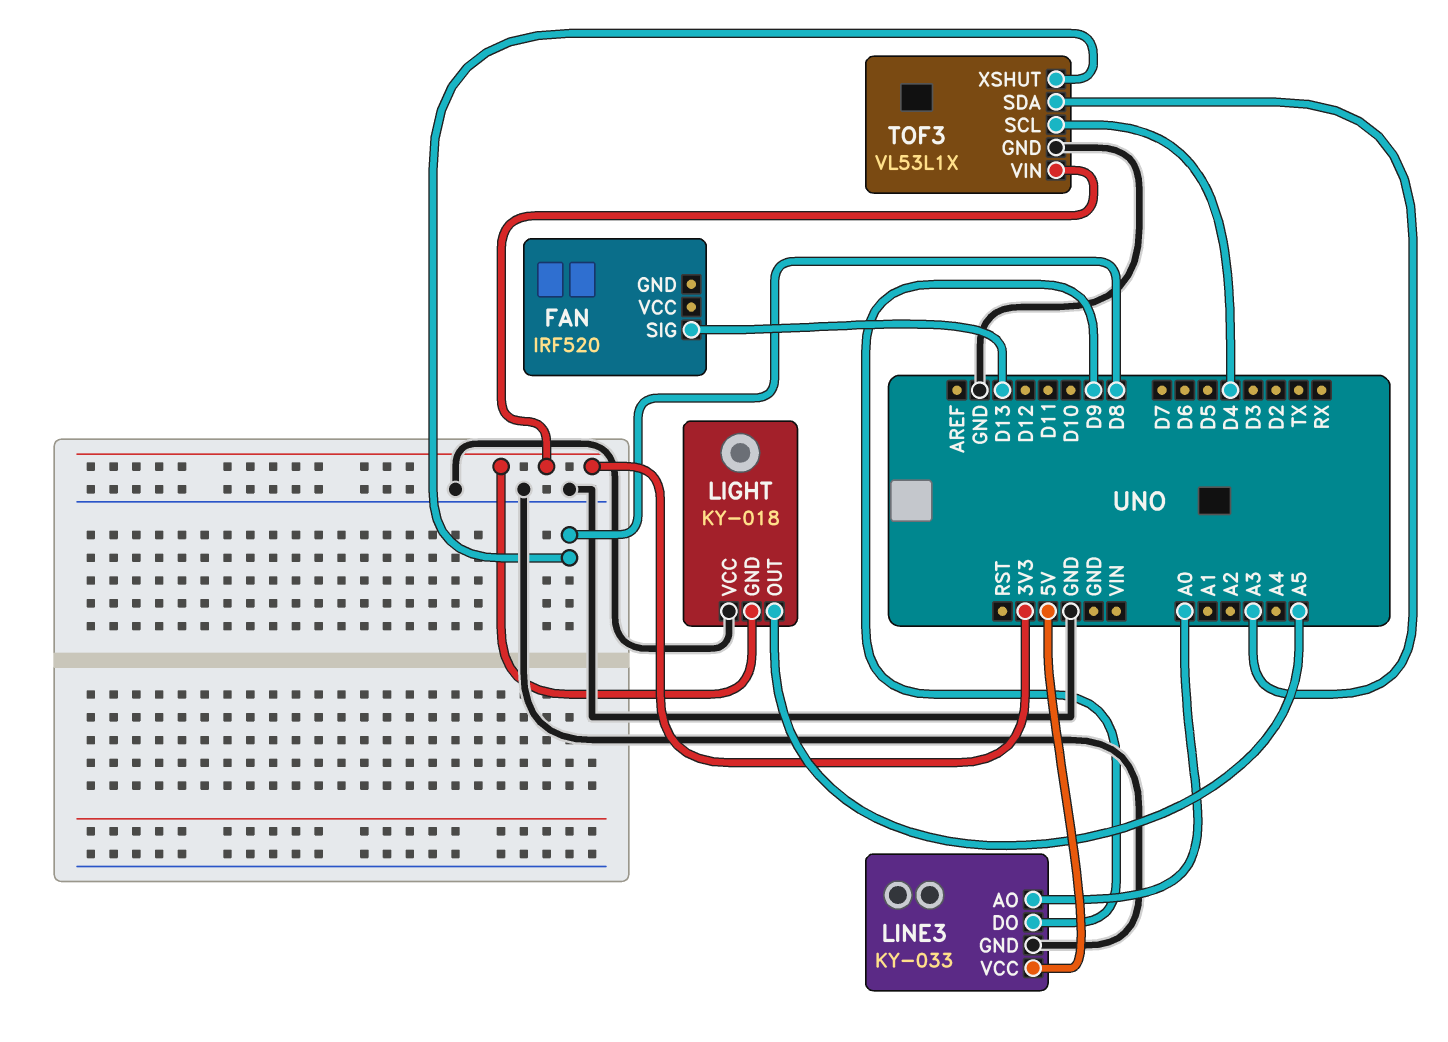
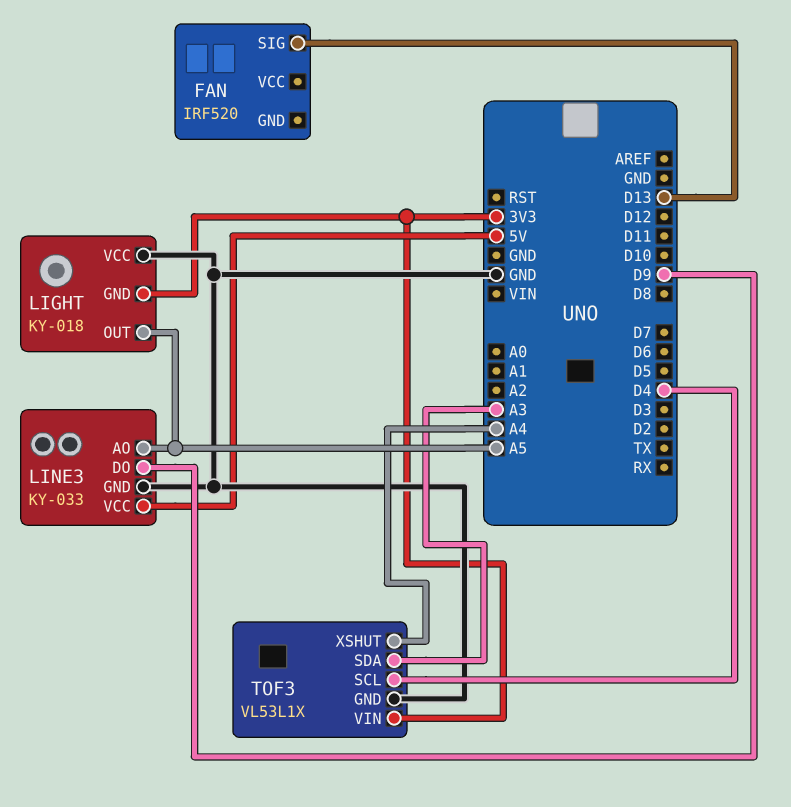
LINE3 pin AO: A0 -> A5
TOF3 pin XSHUT: D8 -> A4

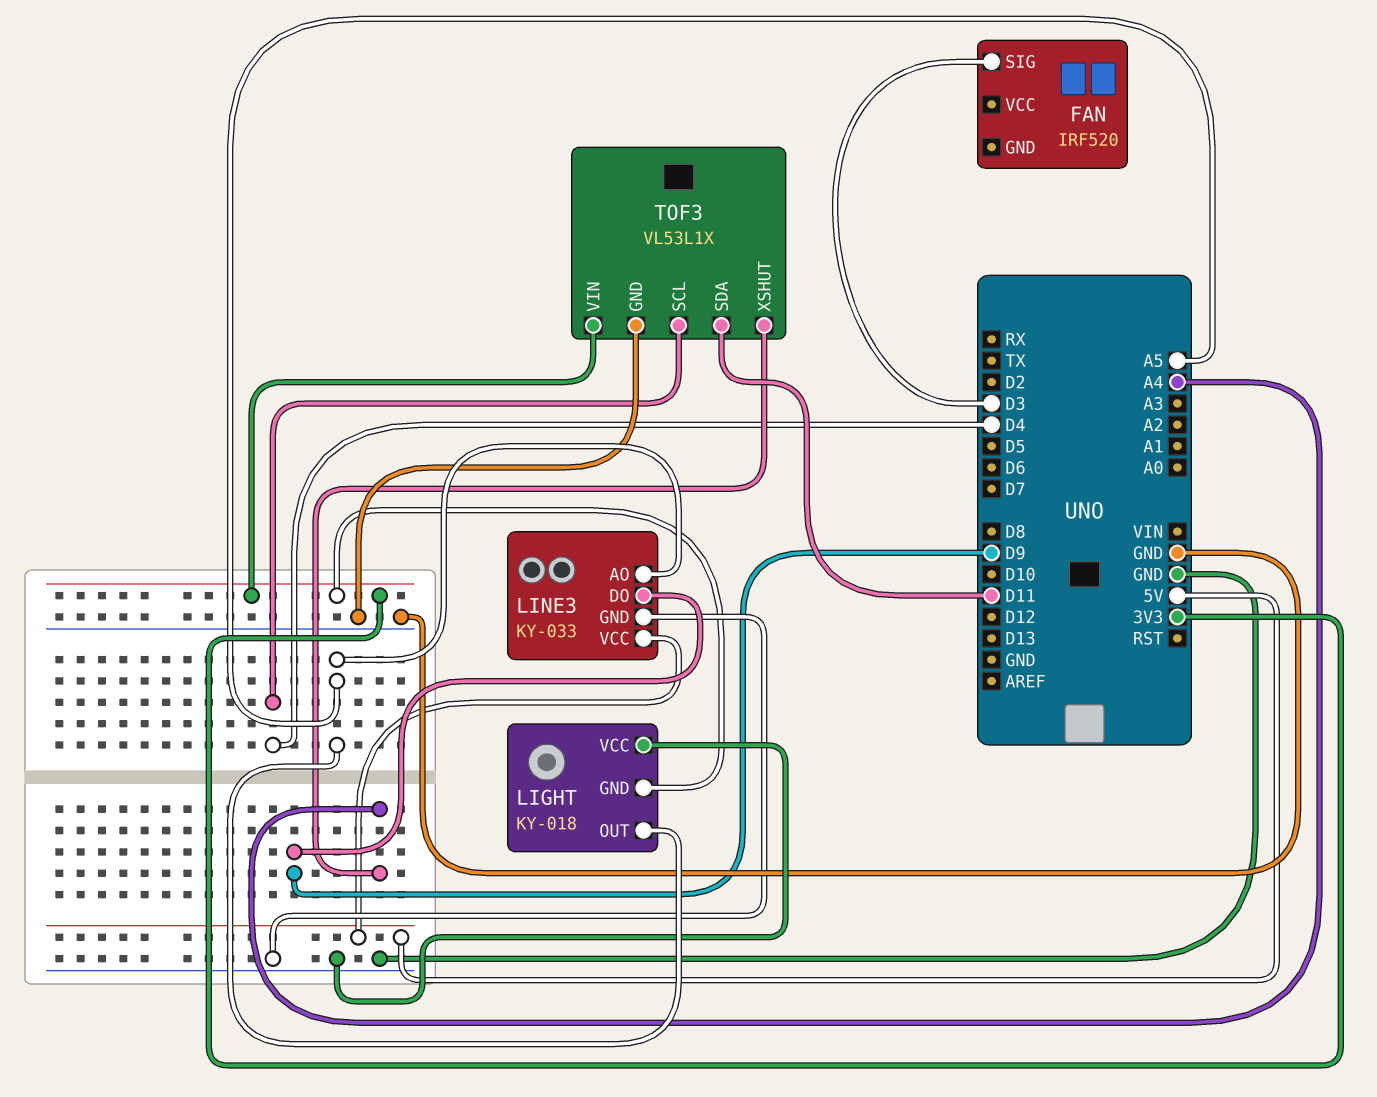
FAN pin SIG: D13 -> D3
TOF3 pin SDA: A3 -> D11

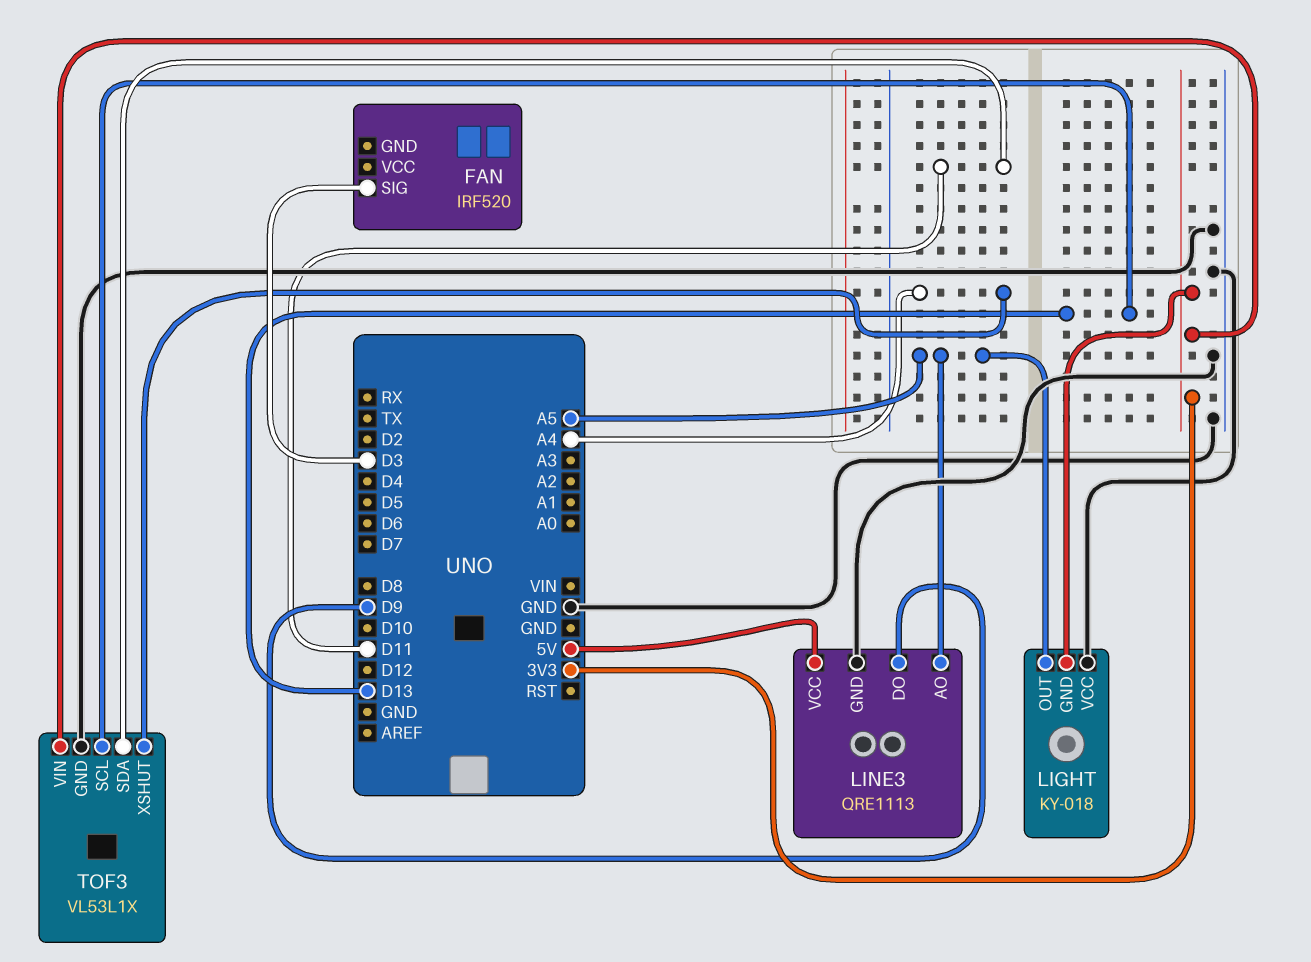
LINE3: KY-033 -> QRE1113
TOF3 pin SCL: D4 -> D13

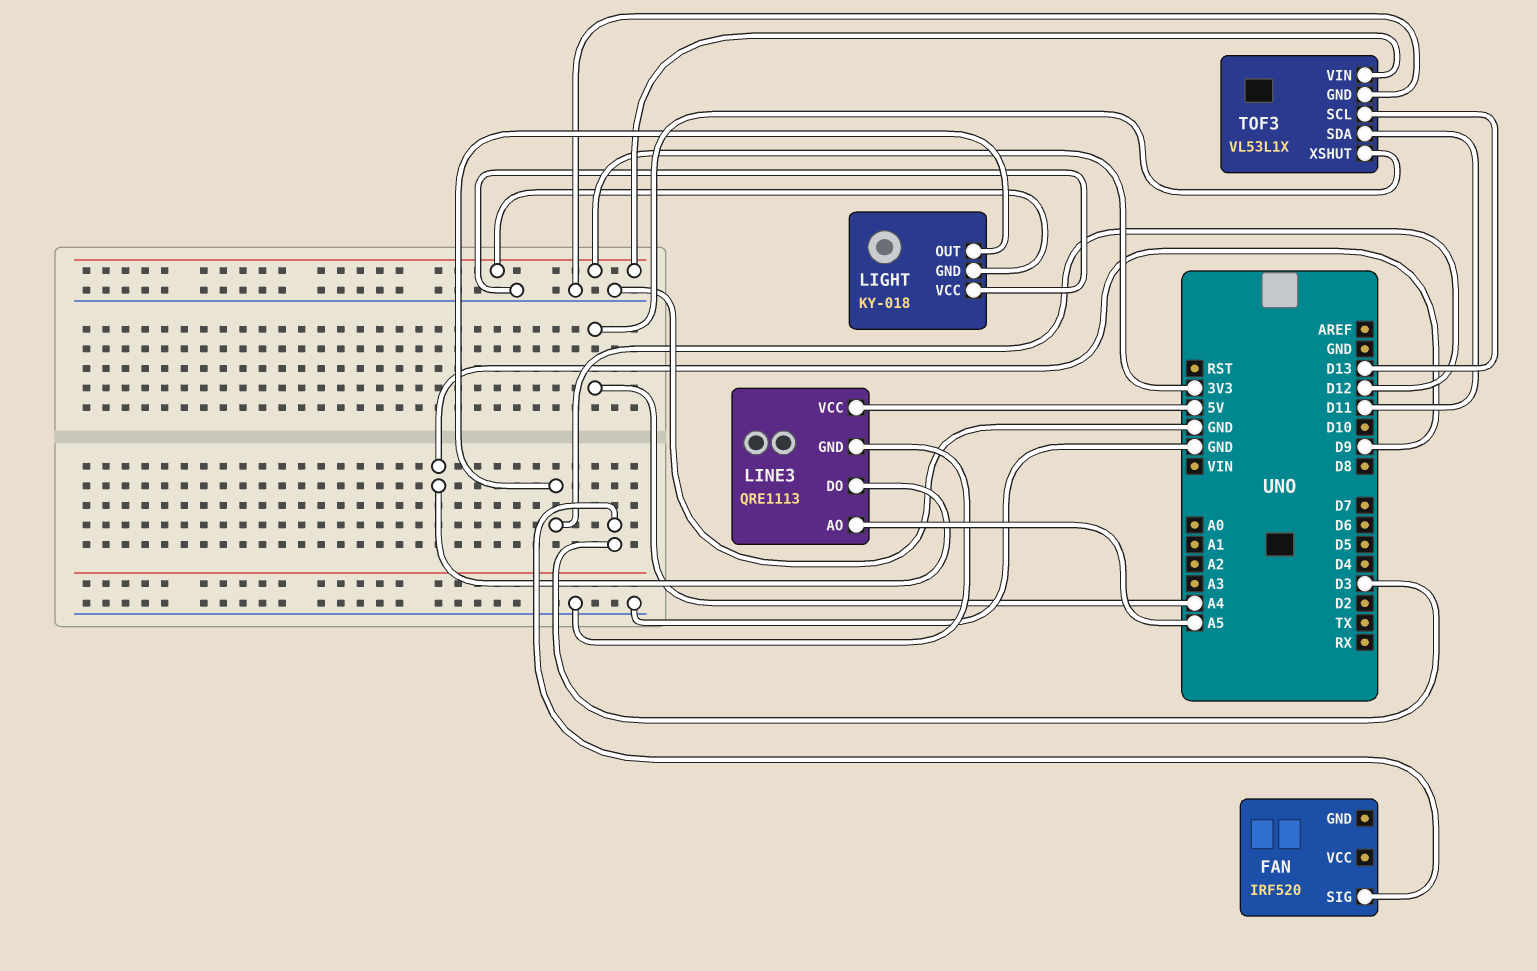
LIGHT pin OUT: A5 -> D12

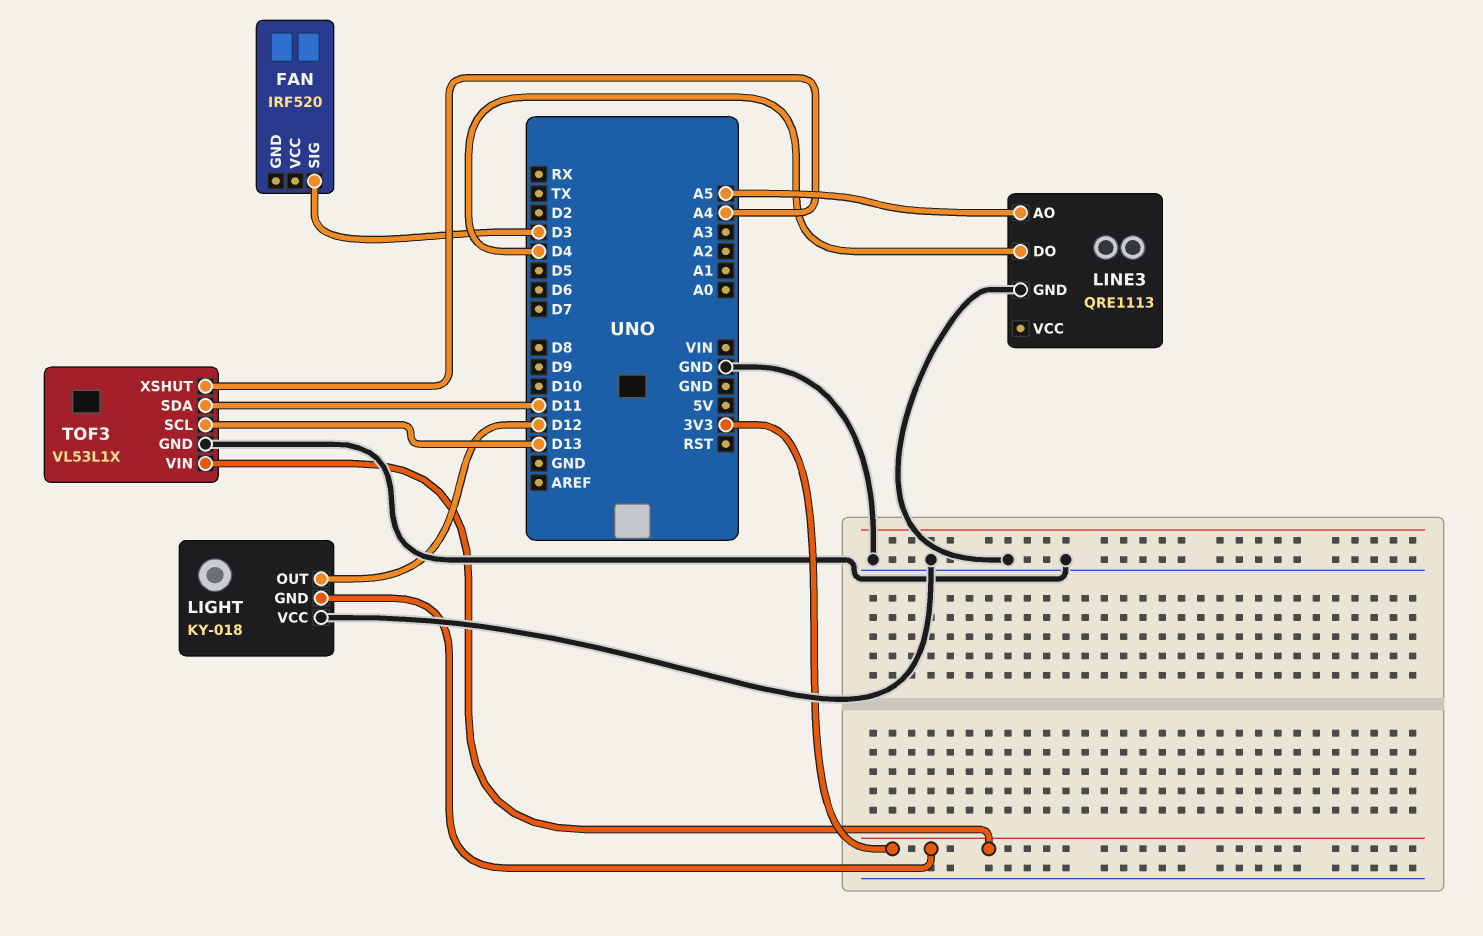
LINE3 pin DO: D9 -> D4
LINE3 pin VCC: 5V -> none

